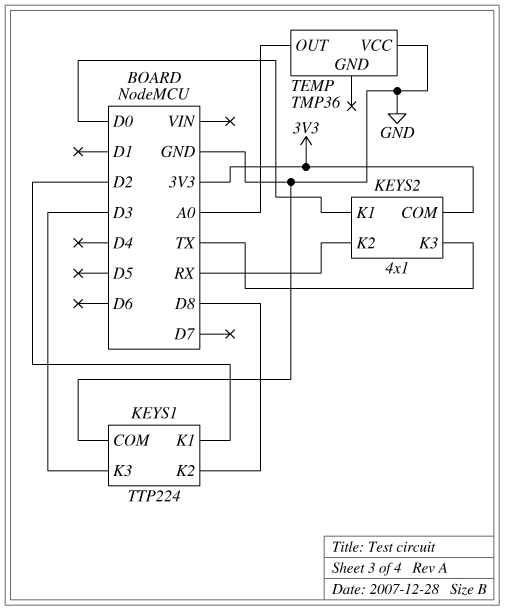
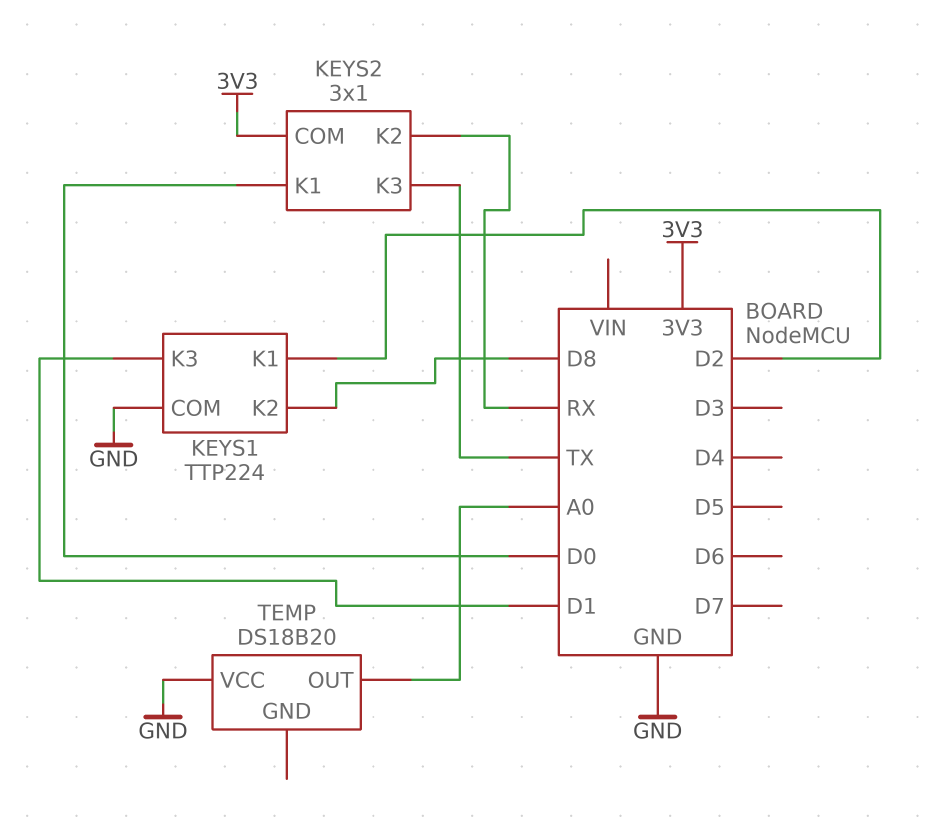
KEYS1 pin K3: D3 -> D1
KEYS2: 4x1 -> 3x1
TEMP: TMP36 -> DS18B20

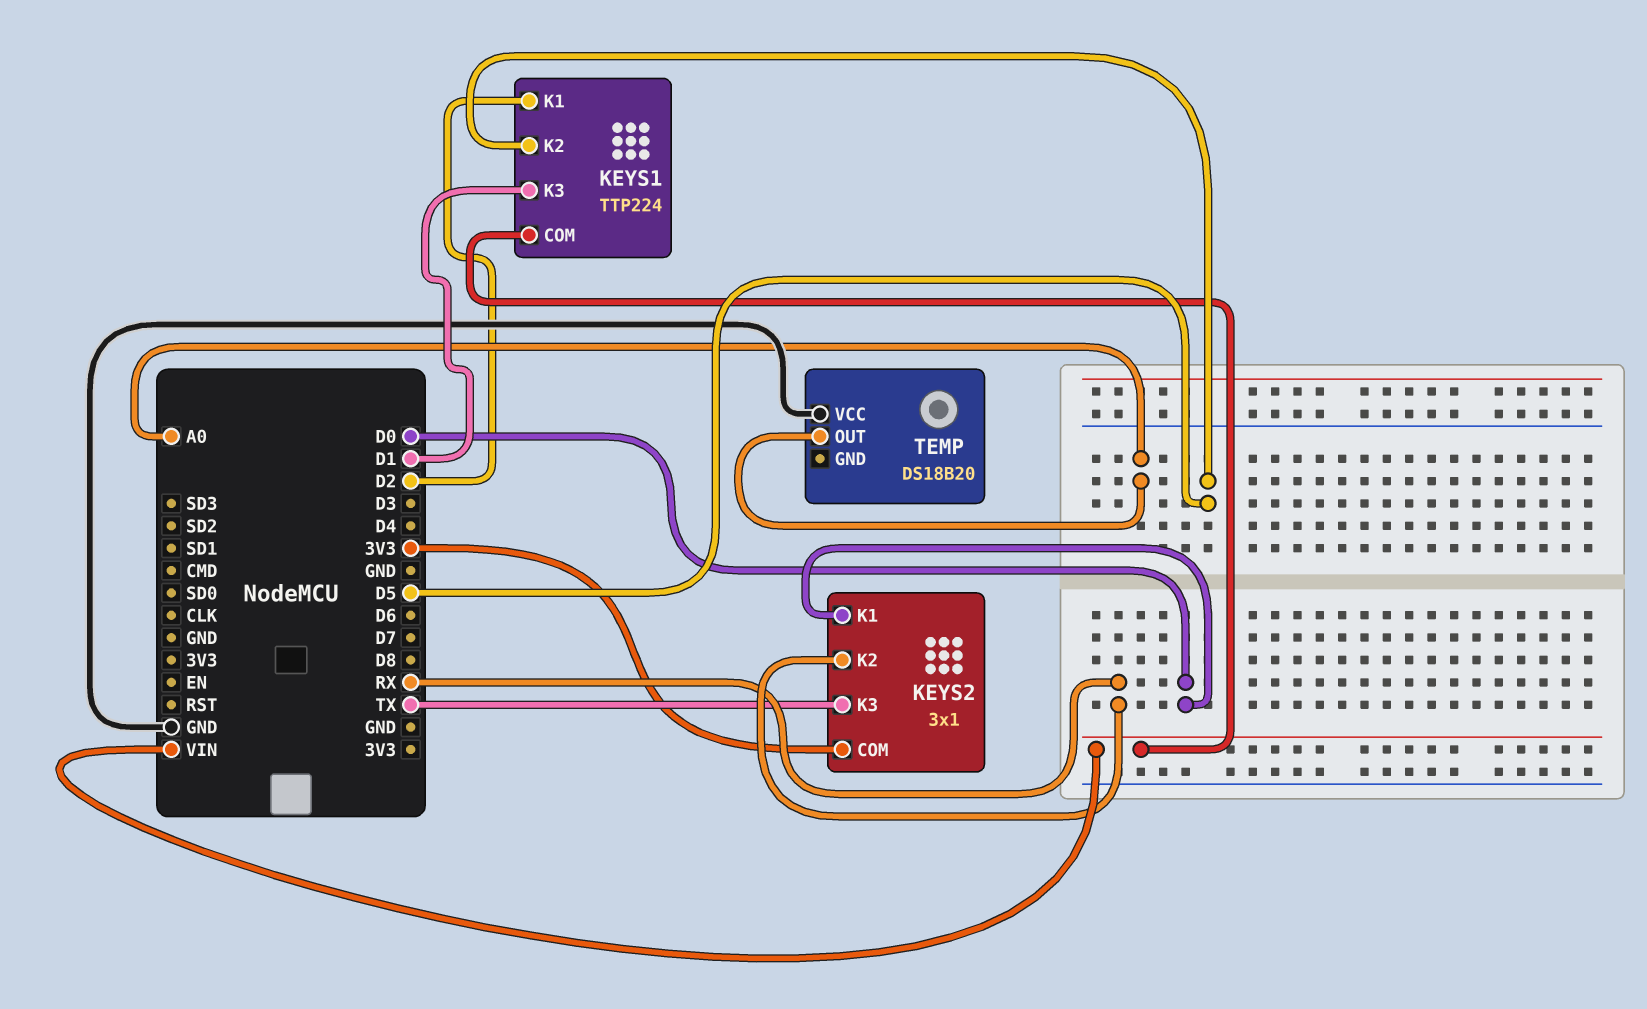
KEYS1 pin COM: GND -> VIN
KEYS1 pin K2: D8 -> D5

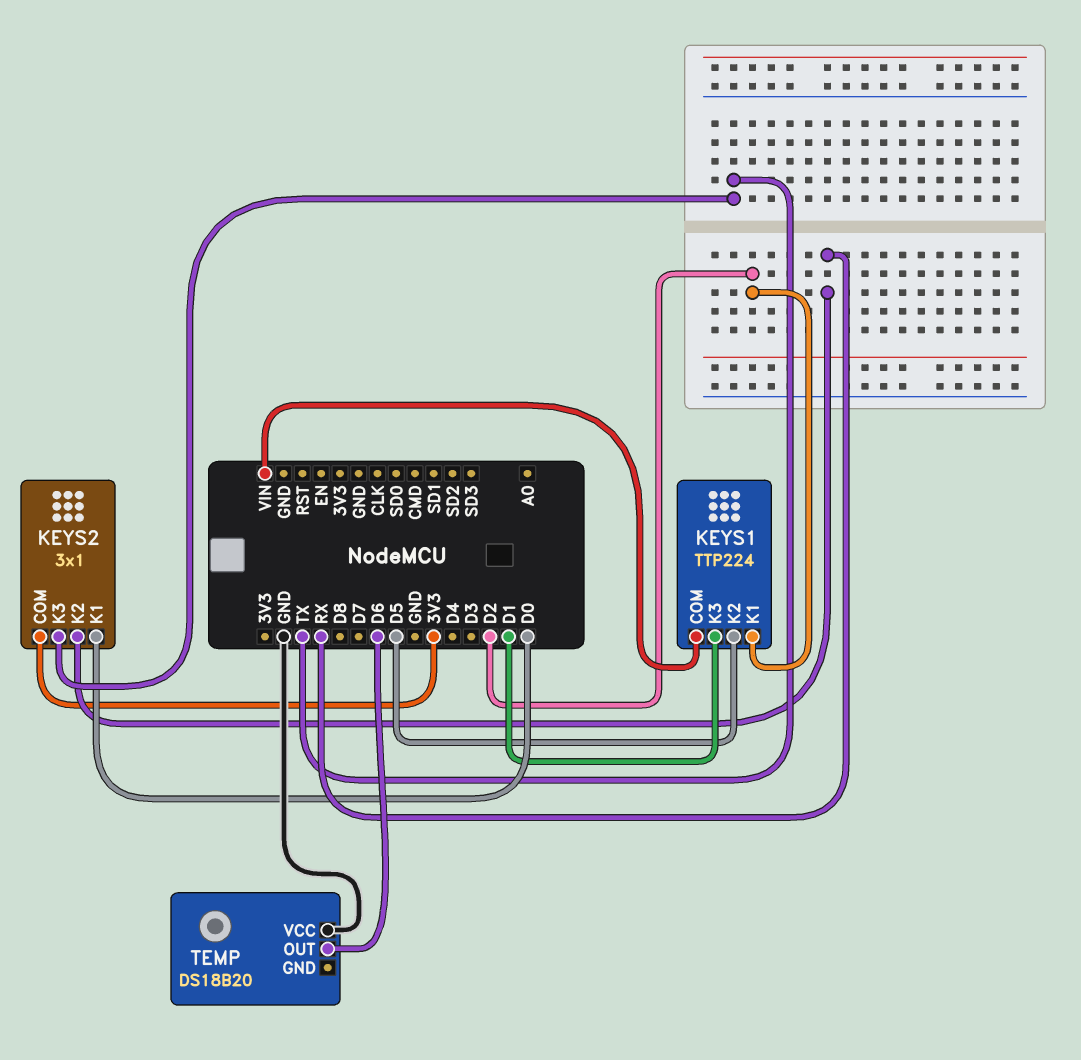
TEMP pin OUT: A0 -> D6

